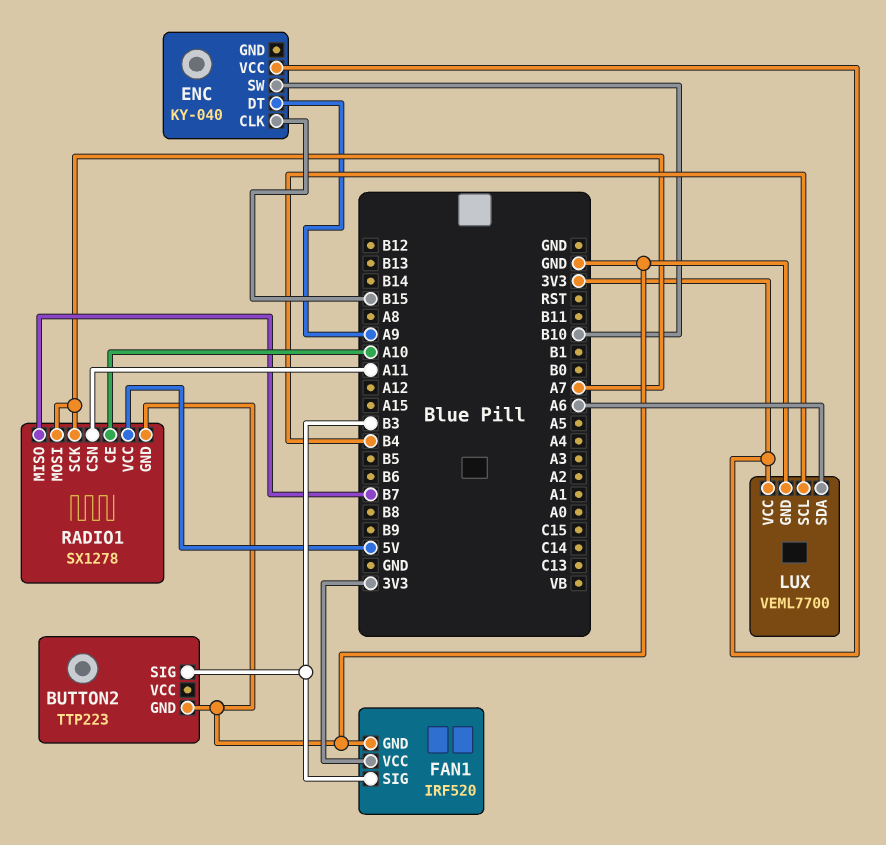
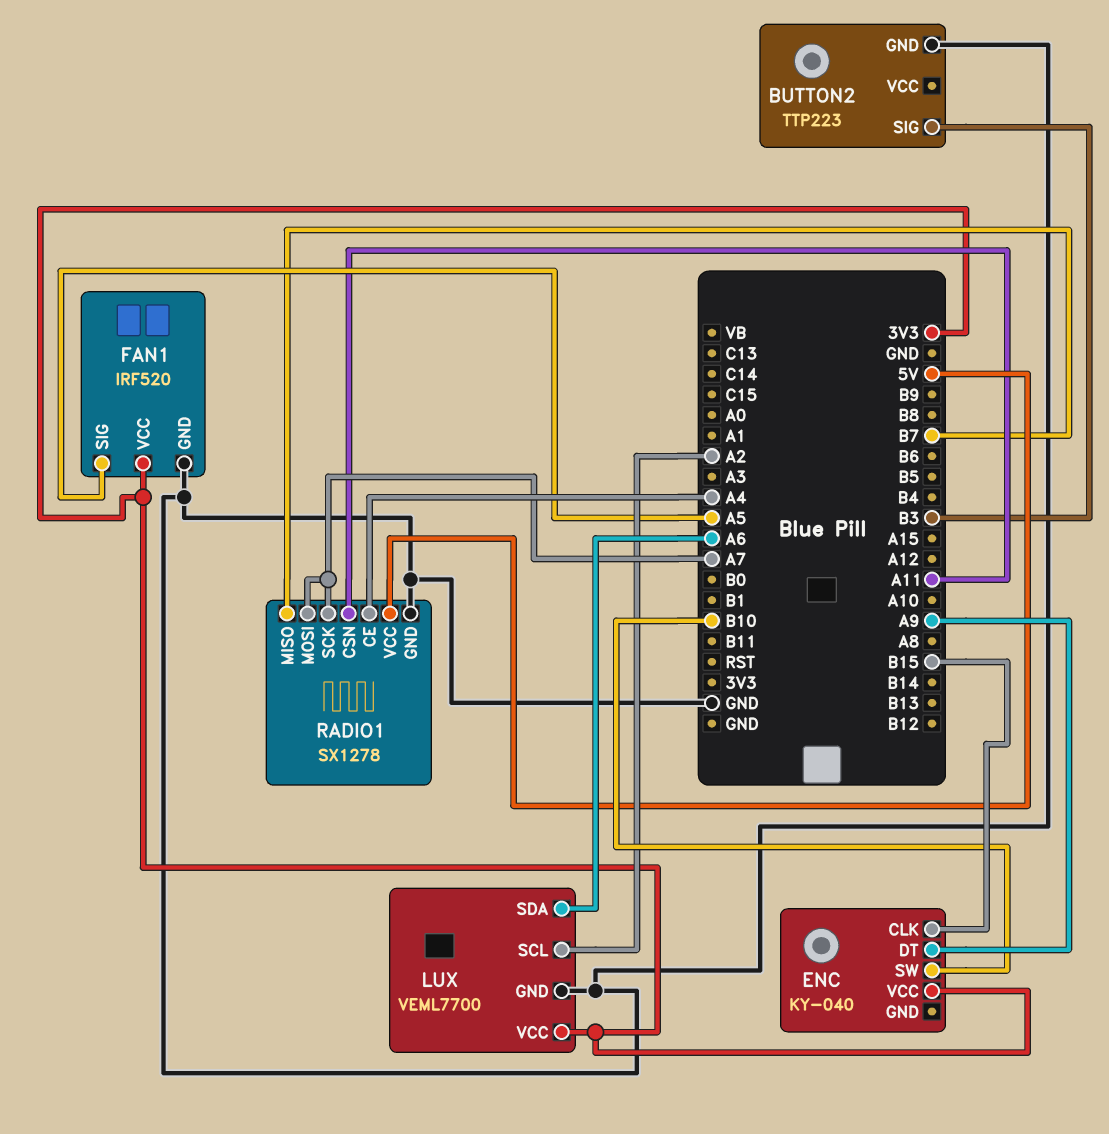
FAN1 pin SIG: B3 -> A5
LUX pin SCL: B4 -> A2
RADIO1 pin CE: A10 -> A4

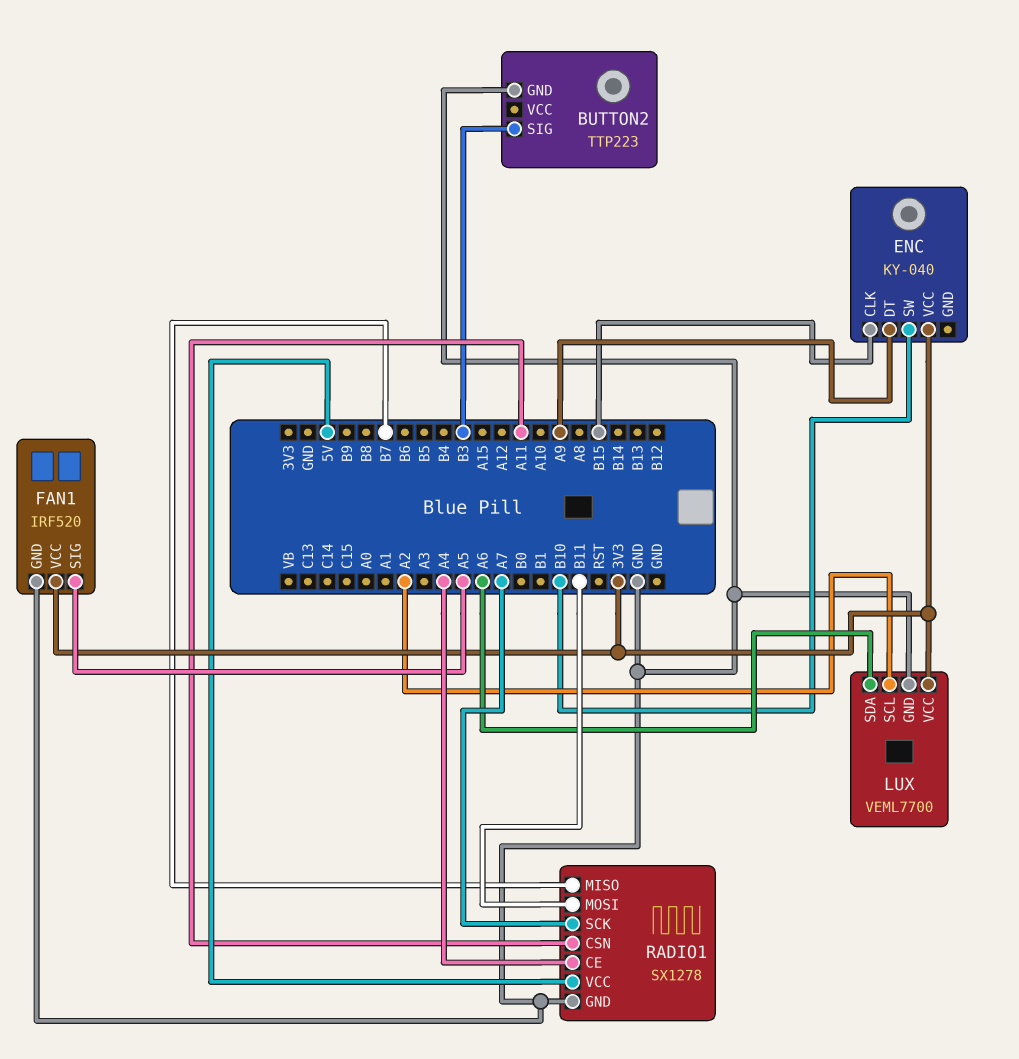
RADIO1 pin MOSI: A7 -> B11

